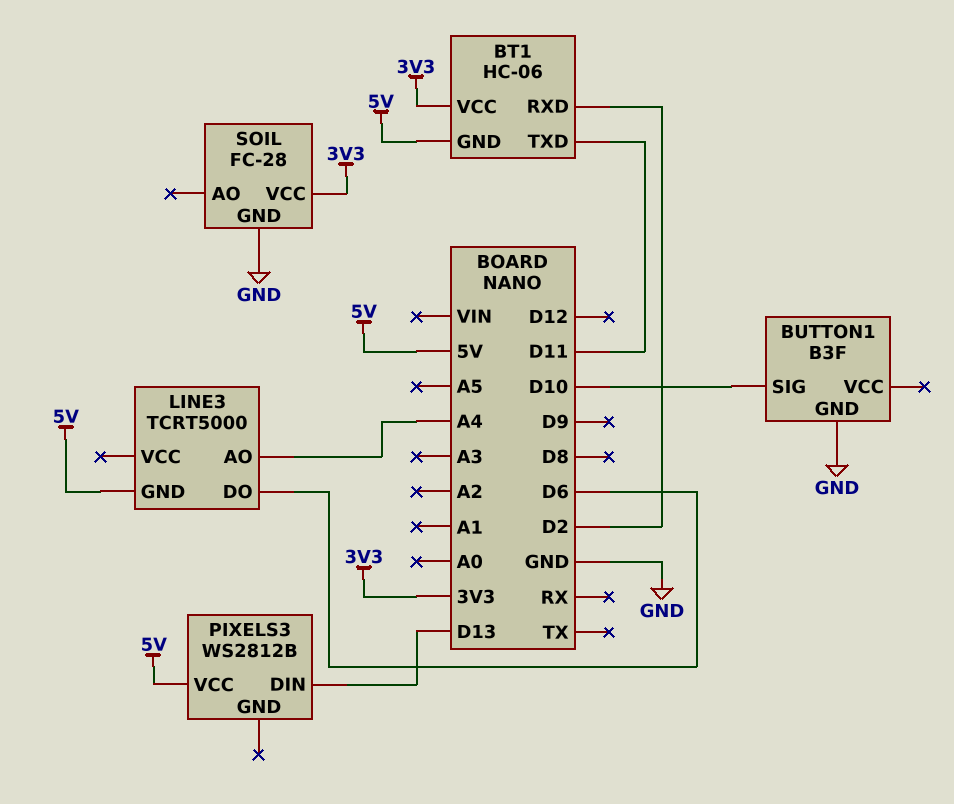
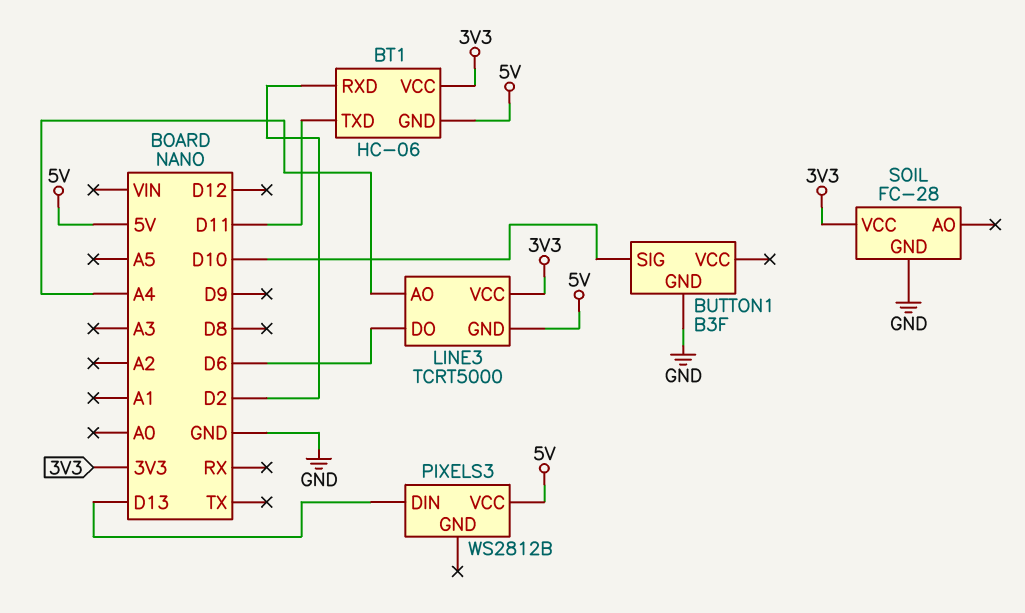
LINE3 pin VCC: none -> 3V3

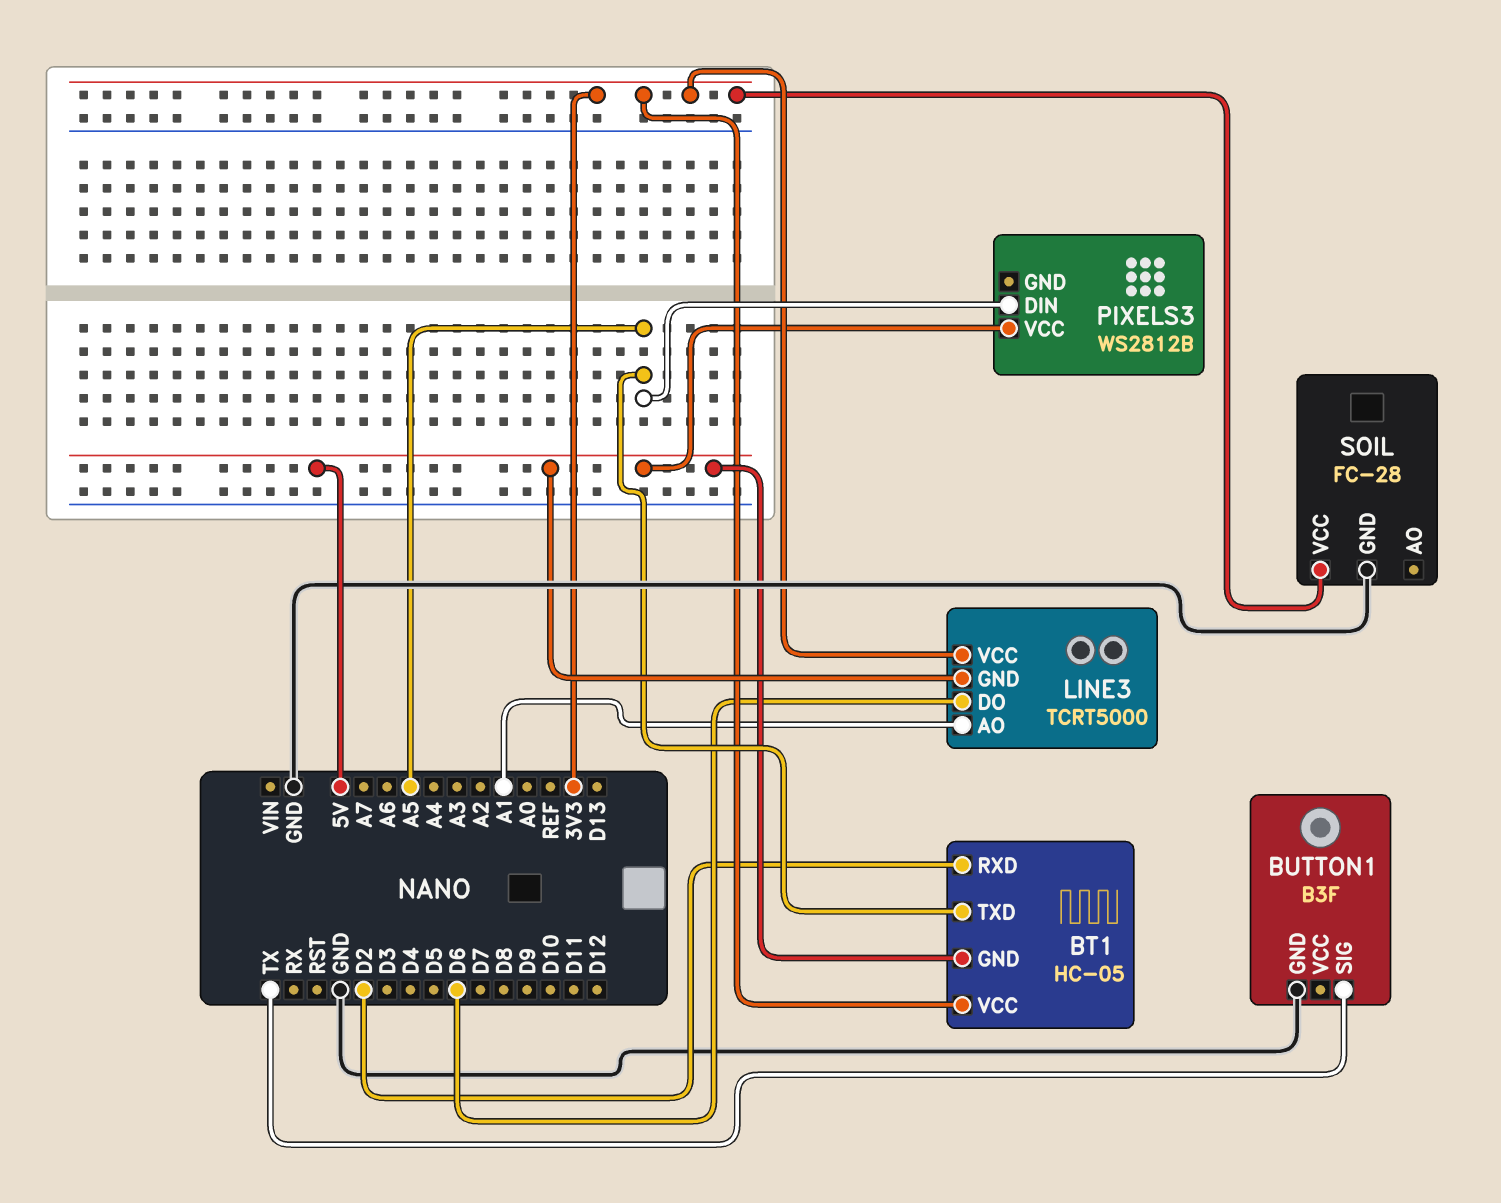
BT1: HC-06 -> HC-05
BT1 pin TXD: D11 -> A5
BUTTON1 pin SIG: D10 -> TX
LINE3 pin AO: A4 -> A1
PIXELS3 pin DIN: D13 -> A5

